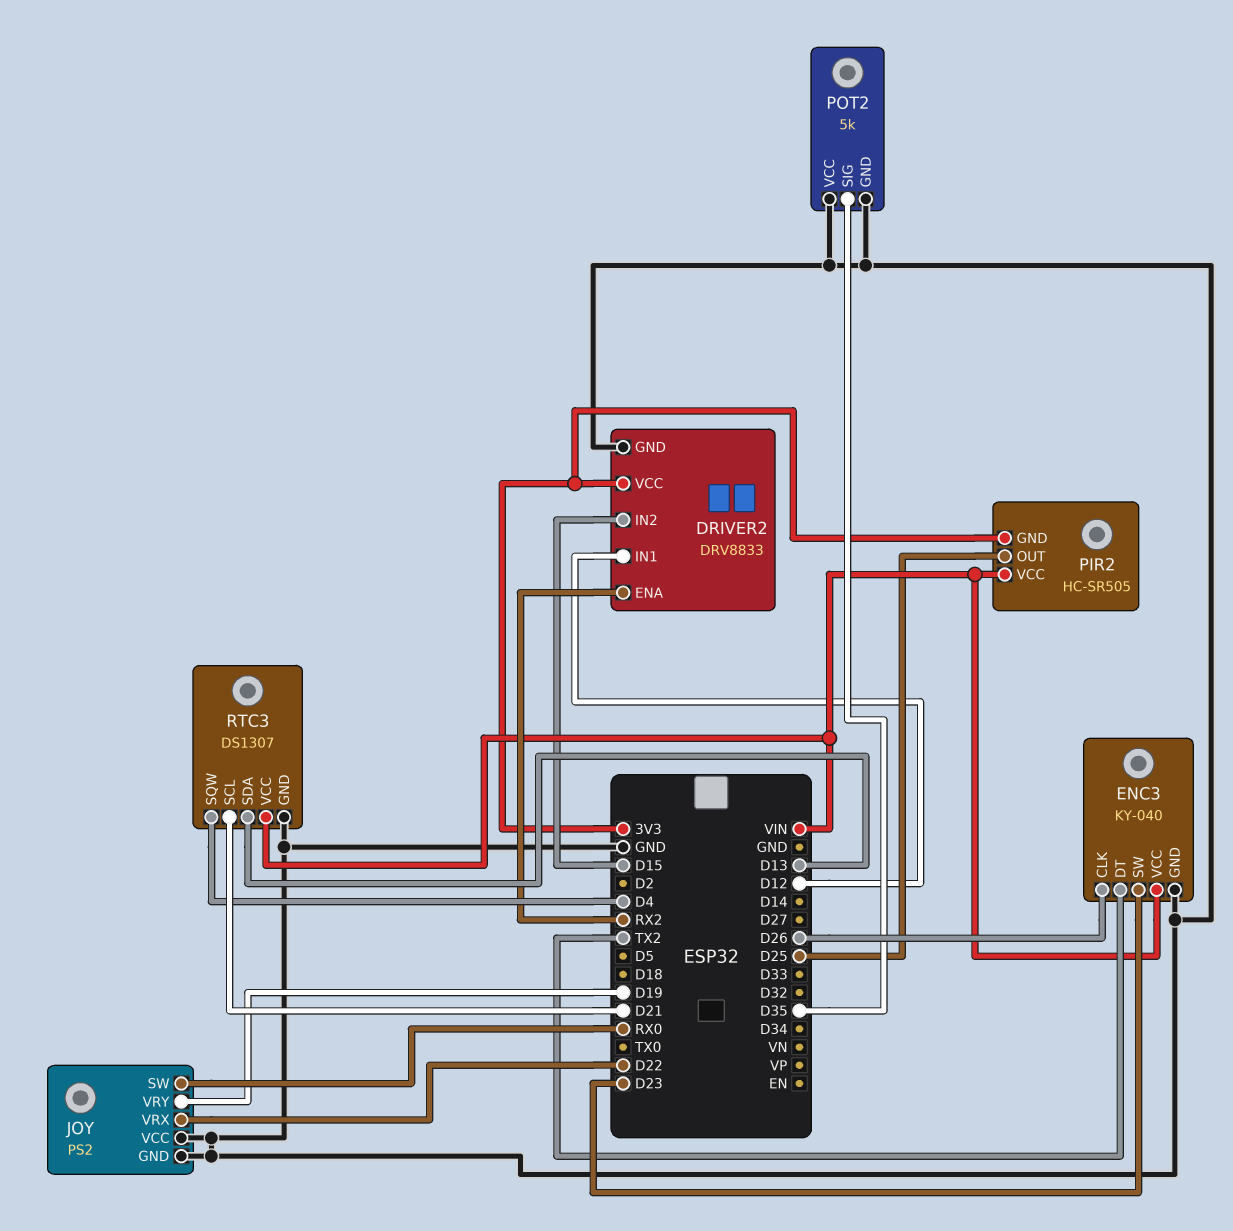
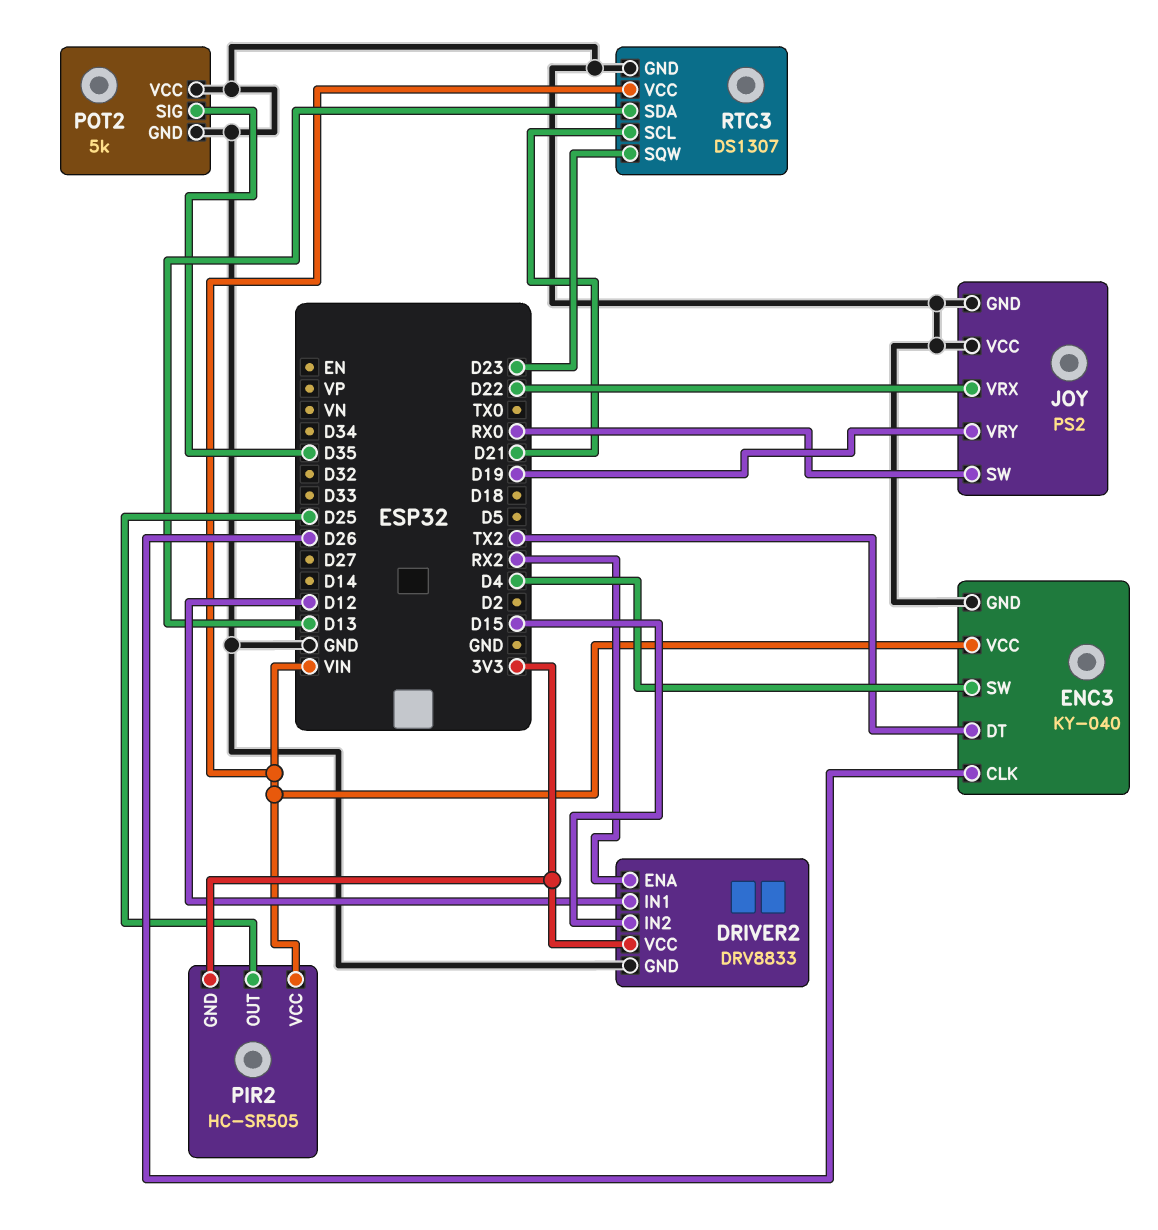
ENC3 pin SW: D23 -> D4
RTC3 pin SQW: D4 -> D23

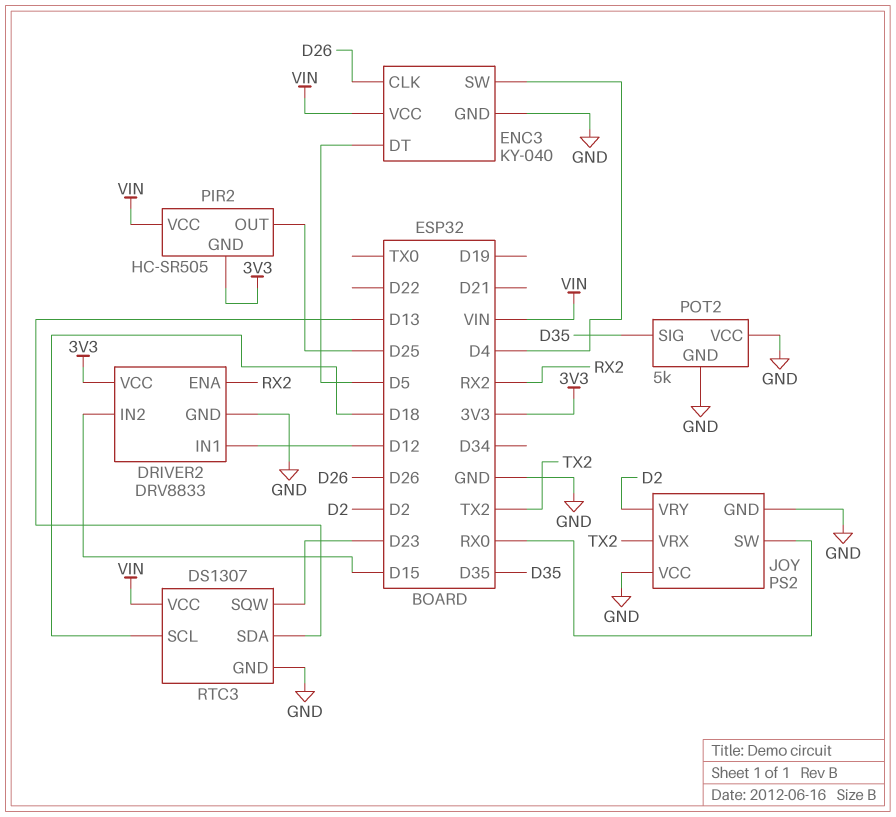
ENC3 pin DT: TX2 -> D5
JOY pin VRX: D22 -> TX2
JOY pin VRY: D19 -> D2
RTC3 pin SCL: D21 -> D18

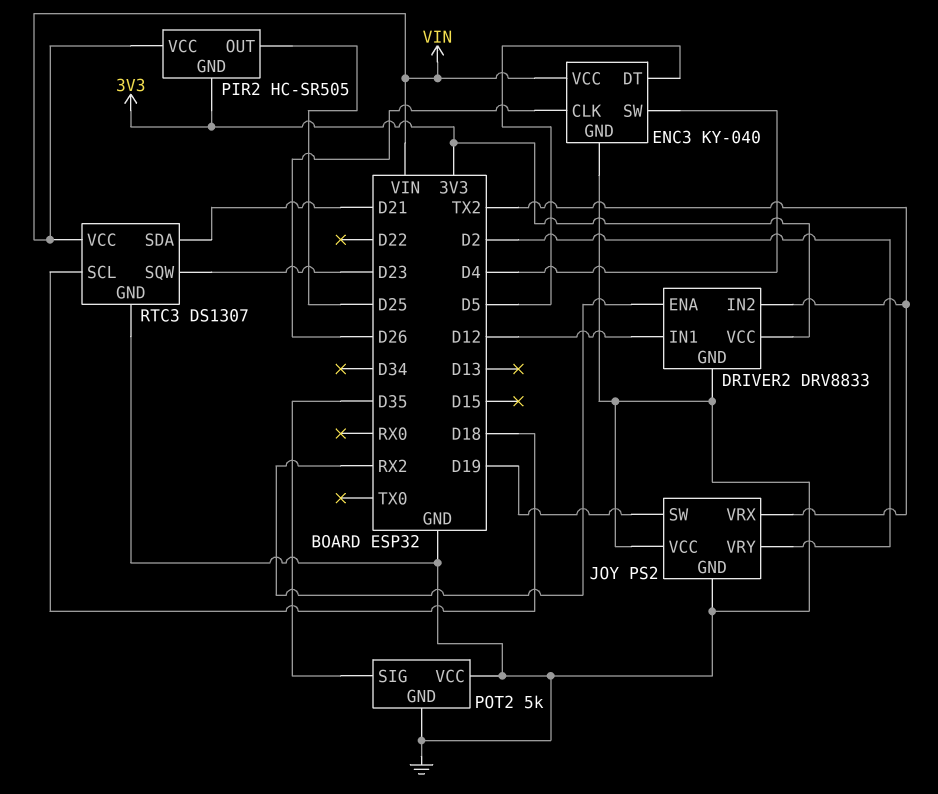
DRIVER2 pin IN2: D15 -> TX2
JOY pin SW: RX0 -> D19
RTC3 pin SDA: D13 -> D21

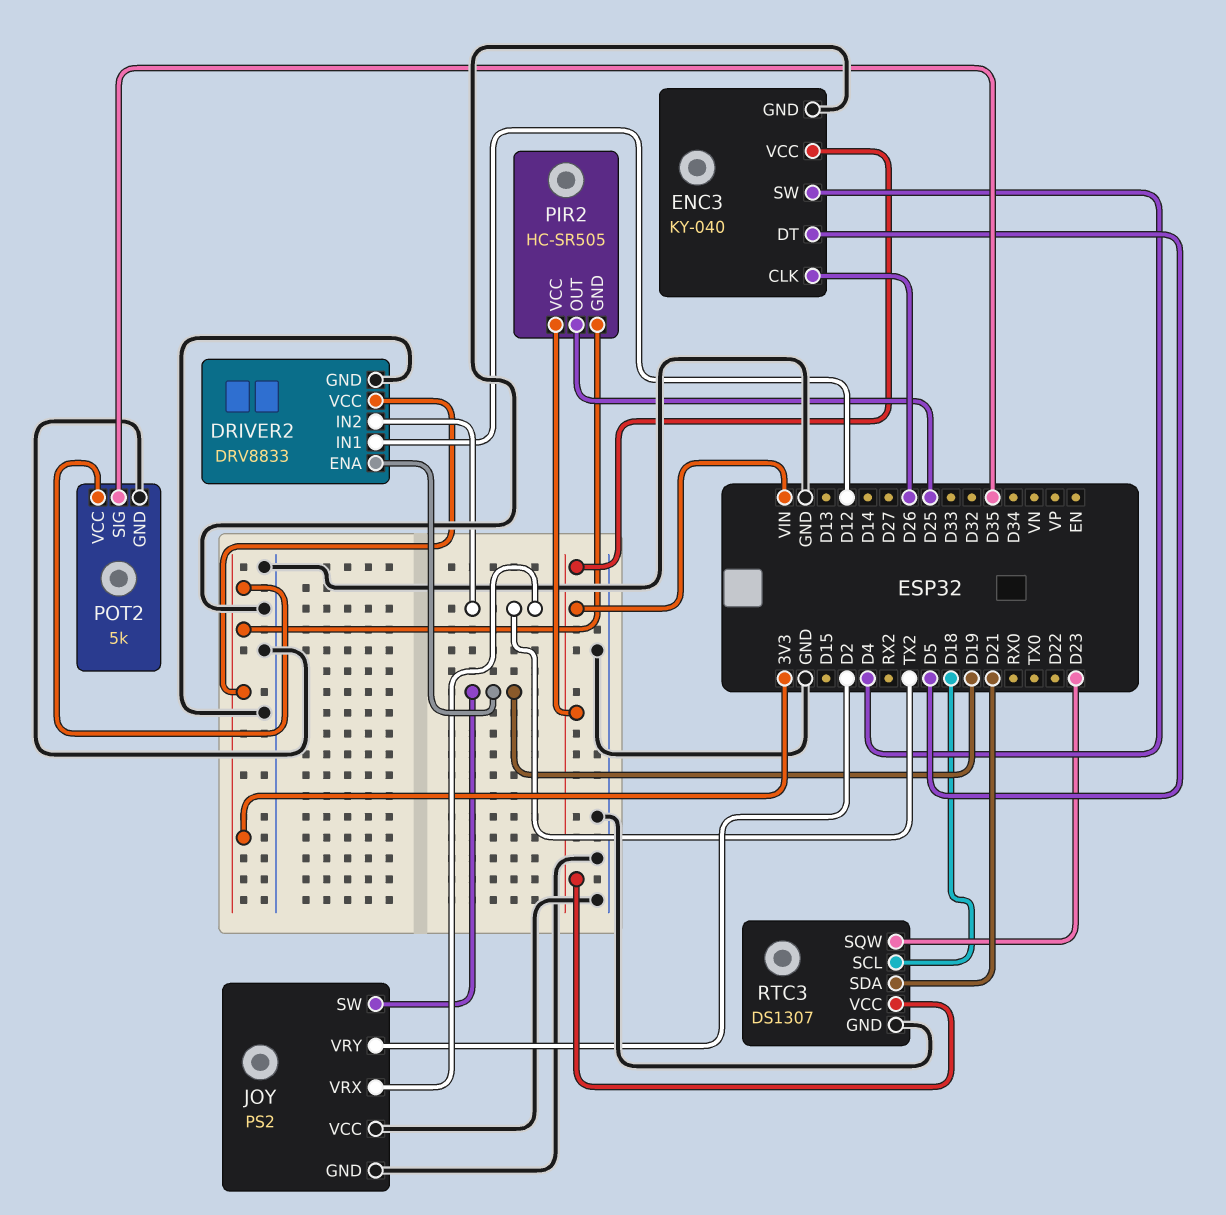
DRIVER2 pin ENA: RX2 -> D19
POT2 pin VCC: GND -> 3V3

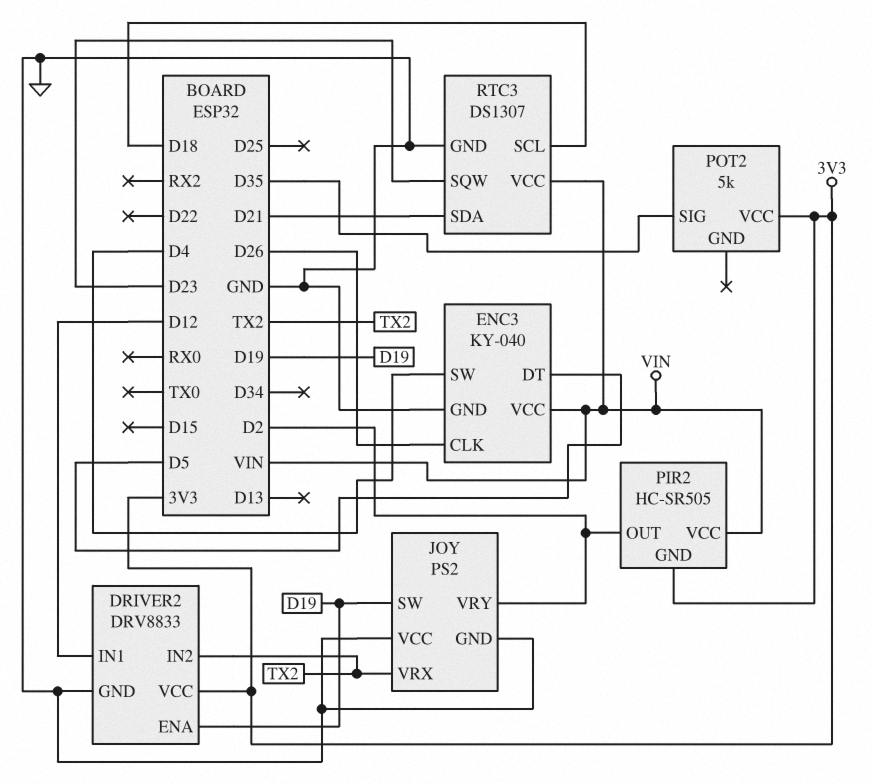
PIR2 pin OUT: D25 -> D2
POT2 pin GND: GND -> none

